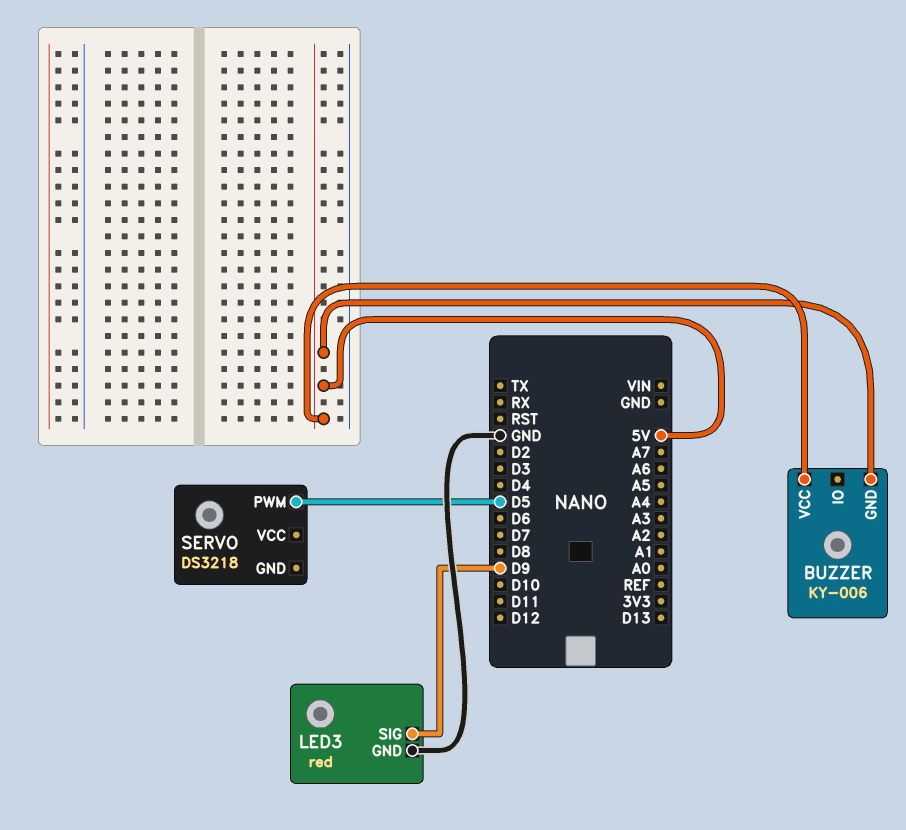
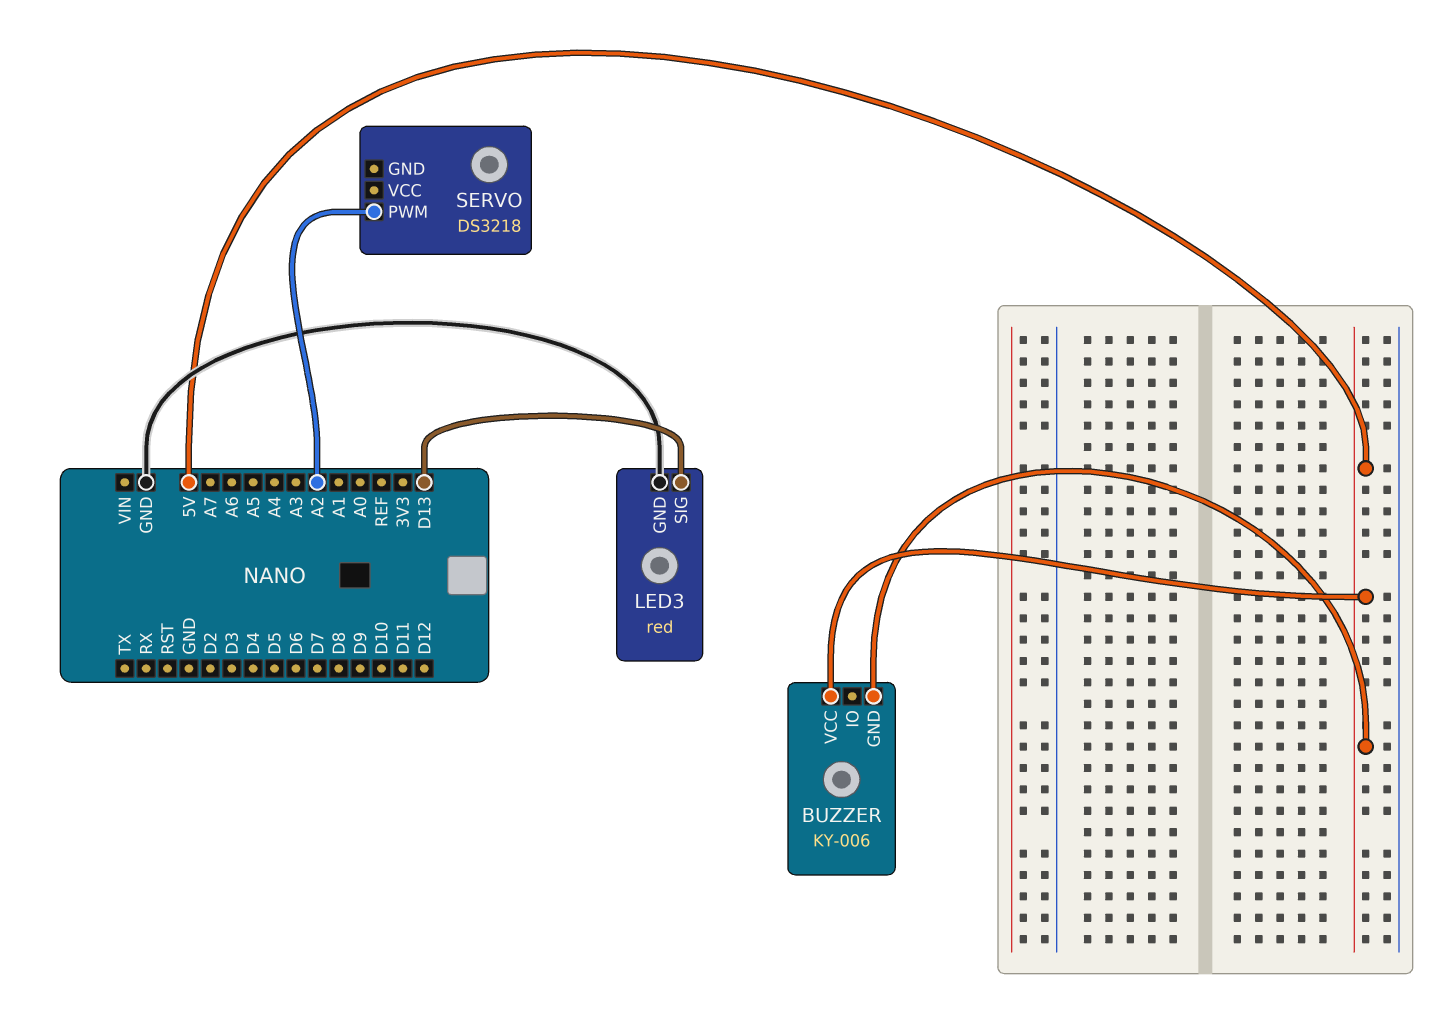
LED3 pin SIG: D9 -> D13
SERVO pin PWM: D5 -> A2

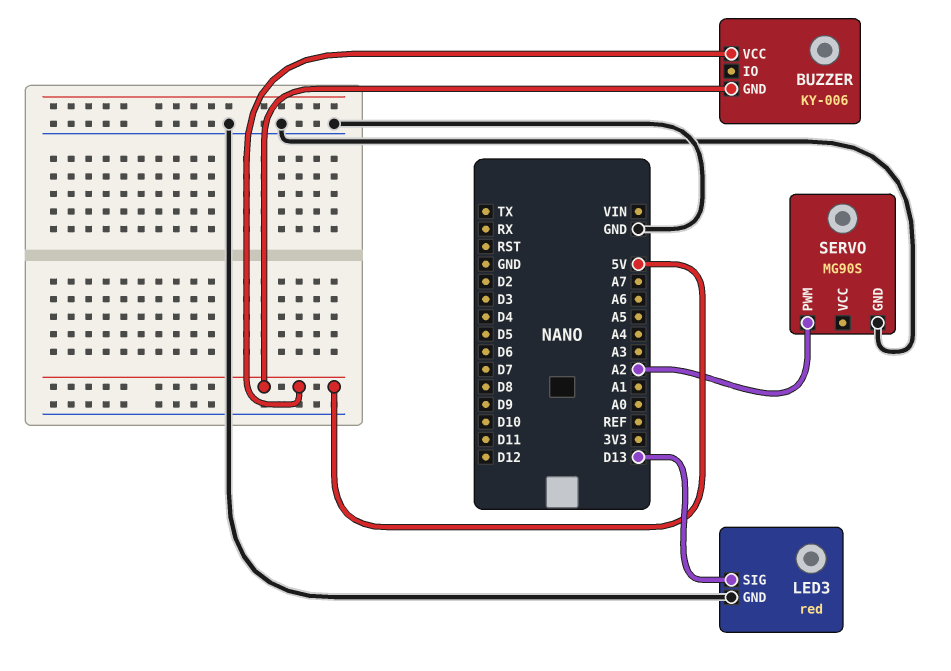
SERVO: DS3218 -> MG90S
SERVO pin GND: none -> GND

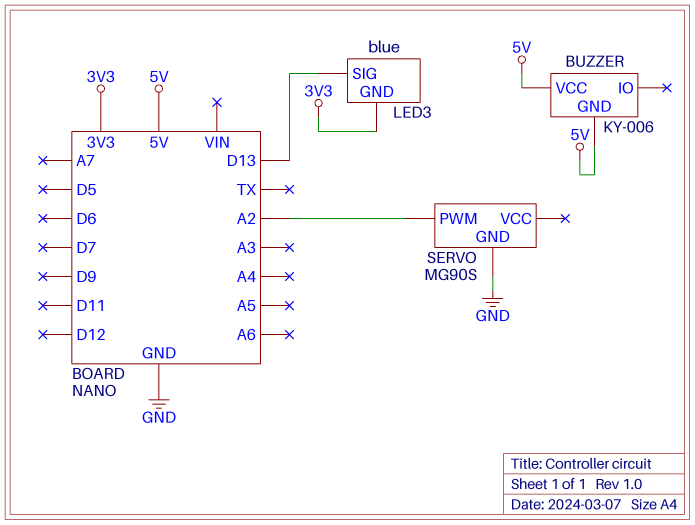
LED3: red -> blue
LED3 pin GND: GND -> 3V3

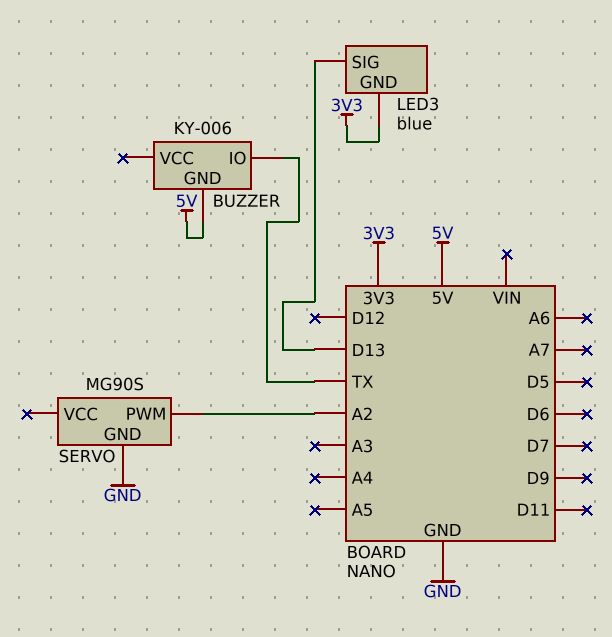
BUZZER pin IO: none -> TX
BUZZER pin VCC: 5V -> none

